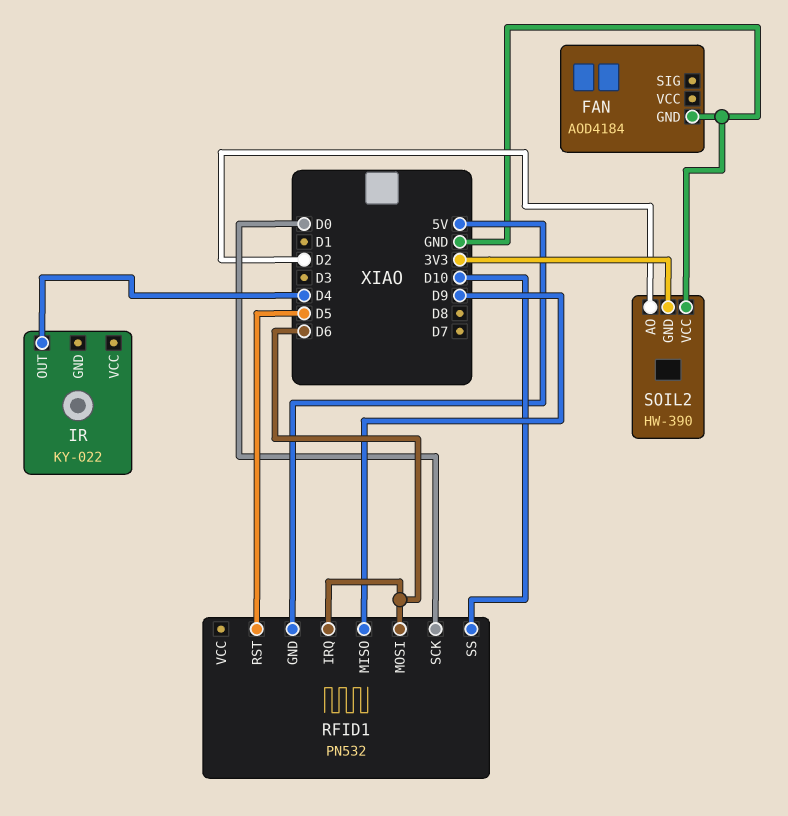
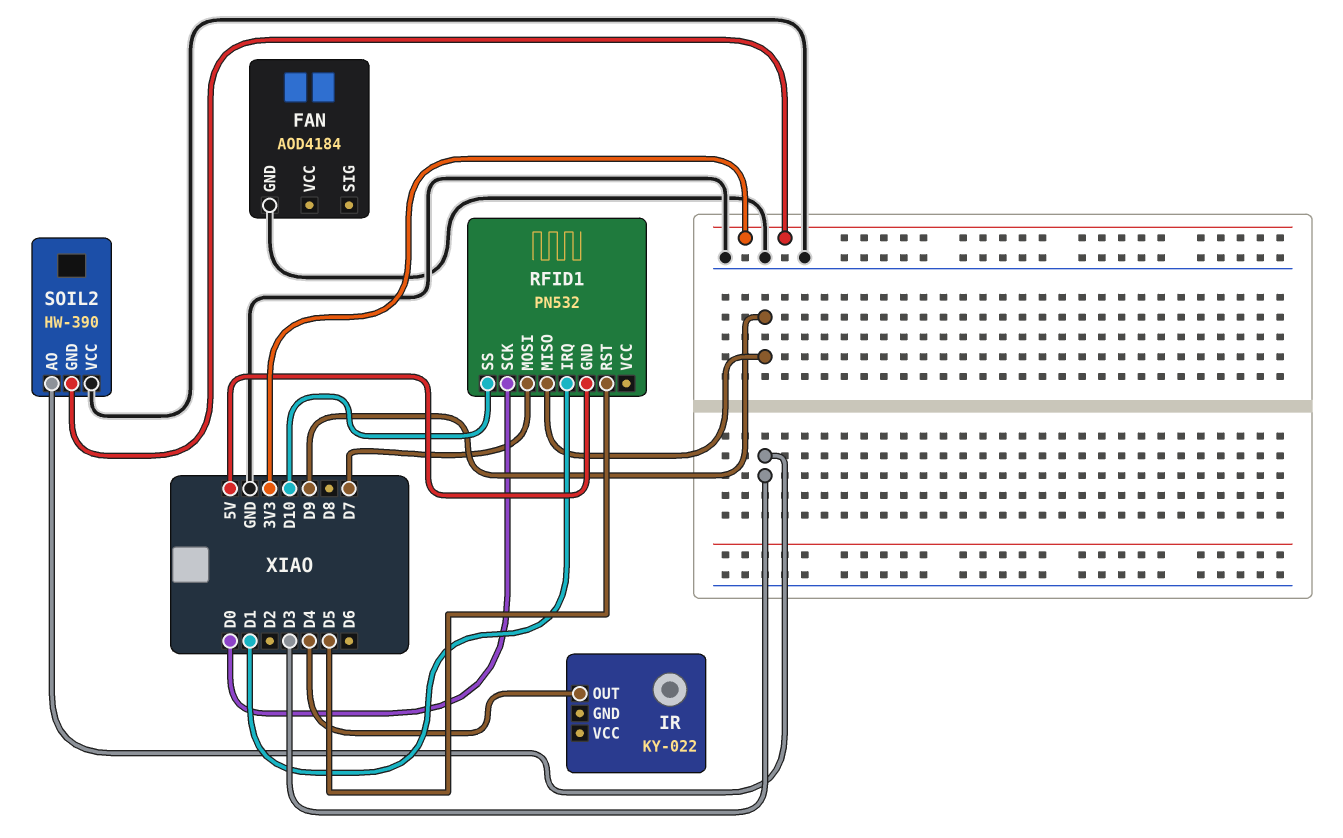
RFID1 pin IRQ: D6 -> D1
RFID1 pin MOSI: D6 -> D7
SOIL2 pin AO: D2 -> D3

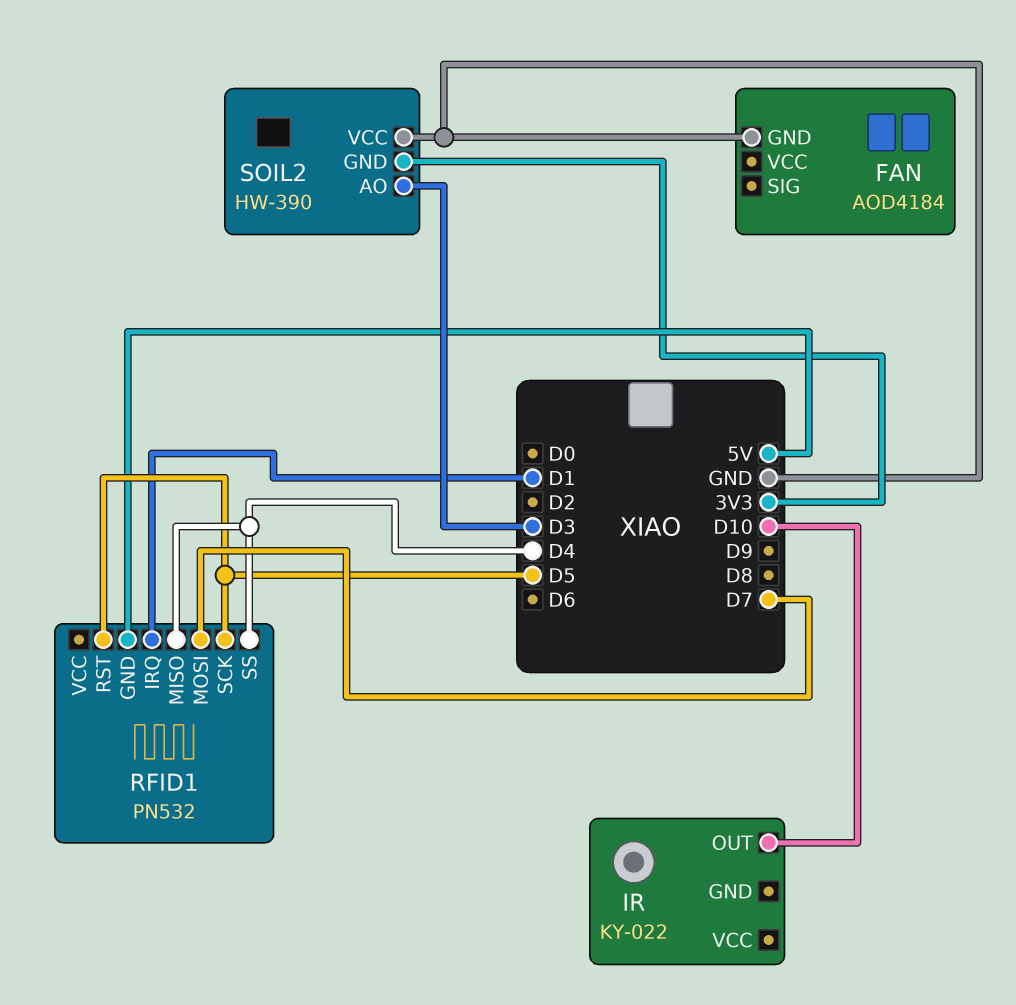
IR pin OUT: D4 -> D10
RFID1 pin MISO: D9 -> D4
RFID1 pin SCK: D0 -> D5
RFID1 pin SS: D10 -> D4

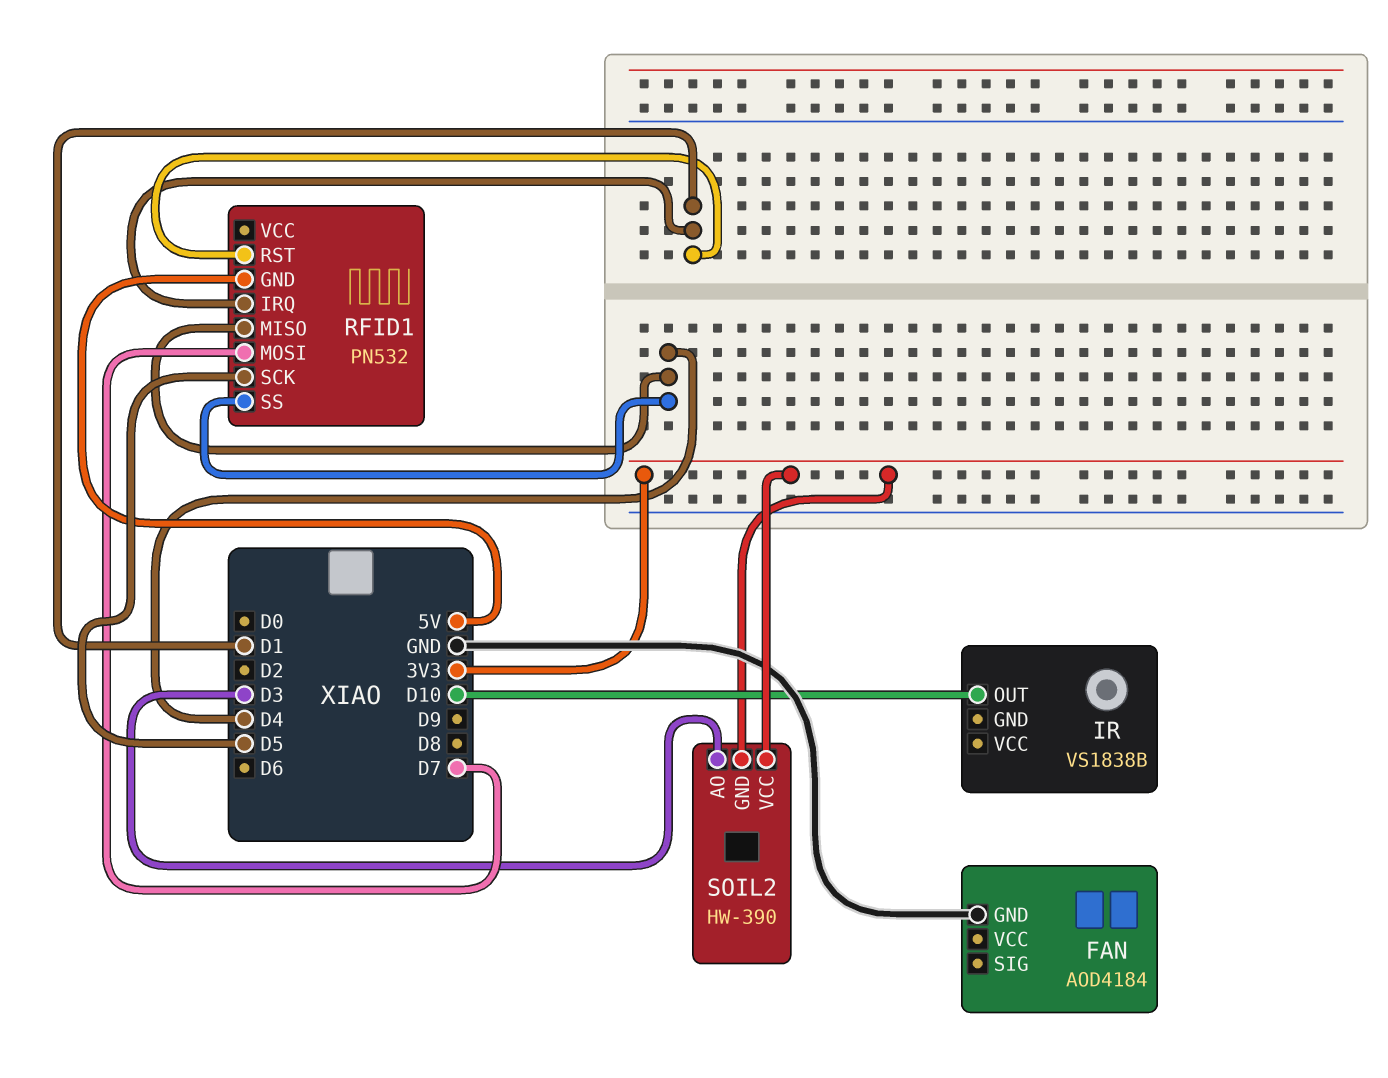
IR: KY-022 -> VS1838B
RFID1 pin RST: D5 -> D1
SOIL2 pin VCC: GND -> 3V3

